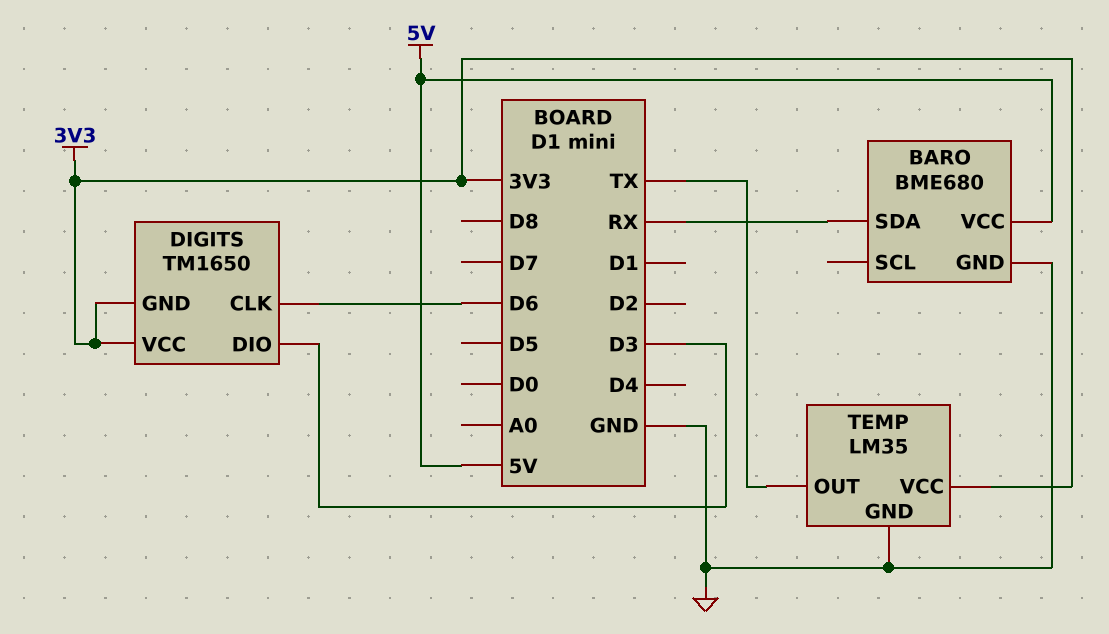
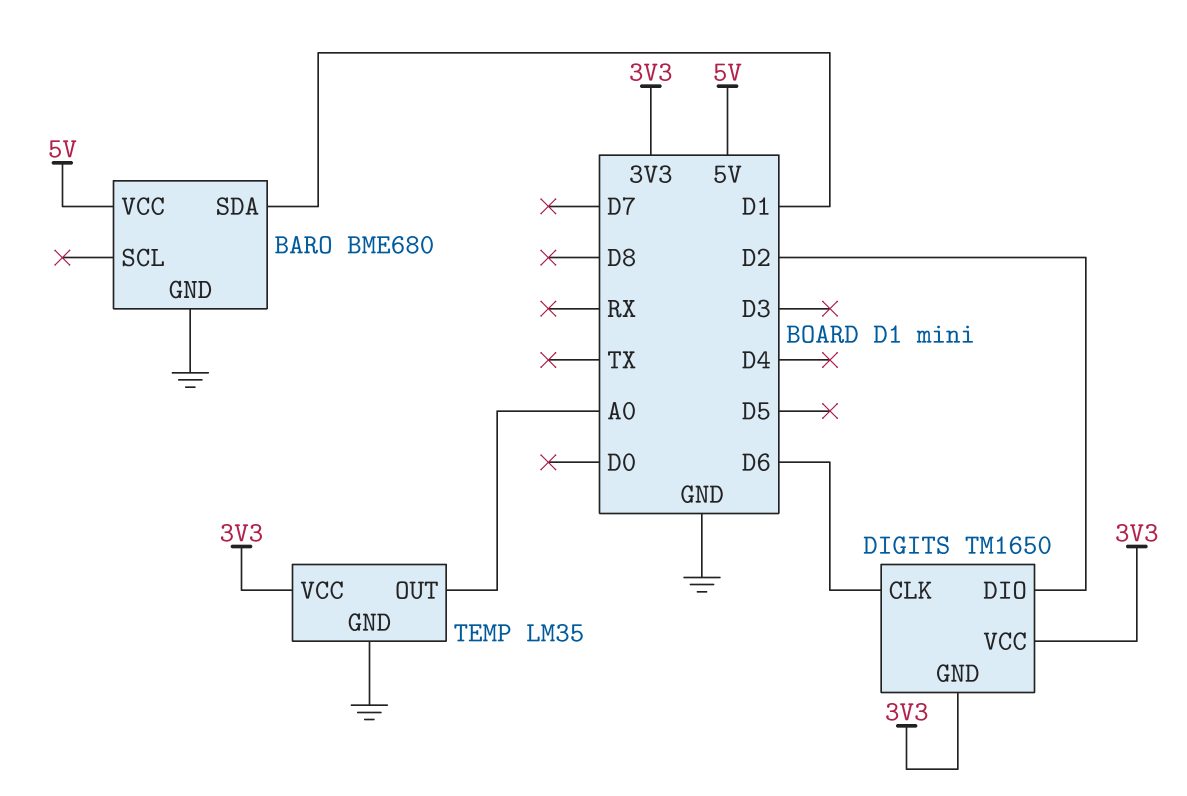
BARO pin SDA: RX -> D1
DIGITS pin DIO: D3 -> D2
TEMP pin OUT: TX -> A0

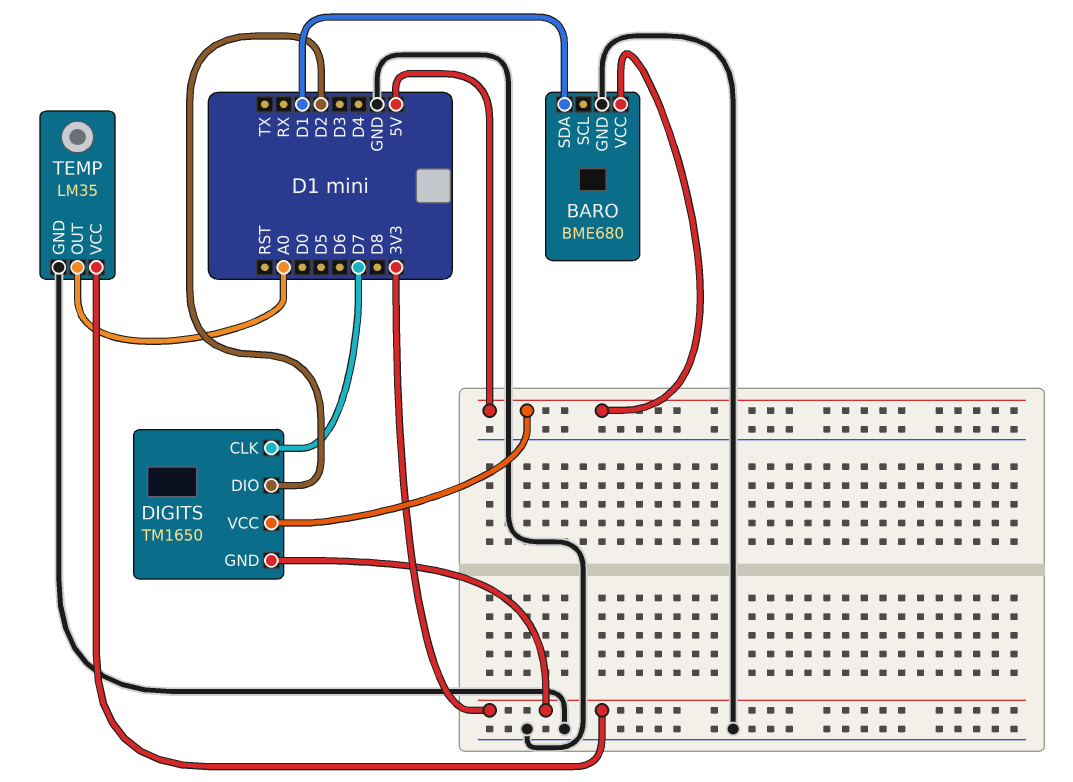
DIGITS pin CLK: D6 -> D7
DIGITS pin VCC: 3V3 -> 5V

